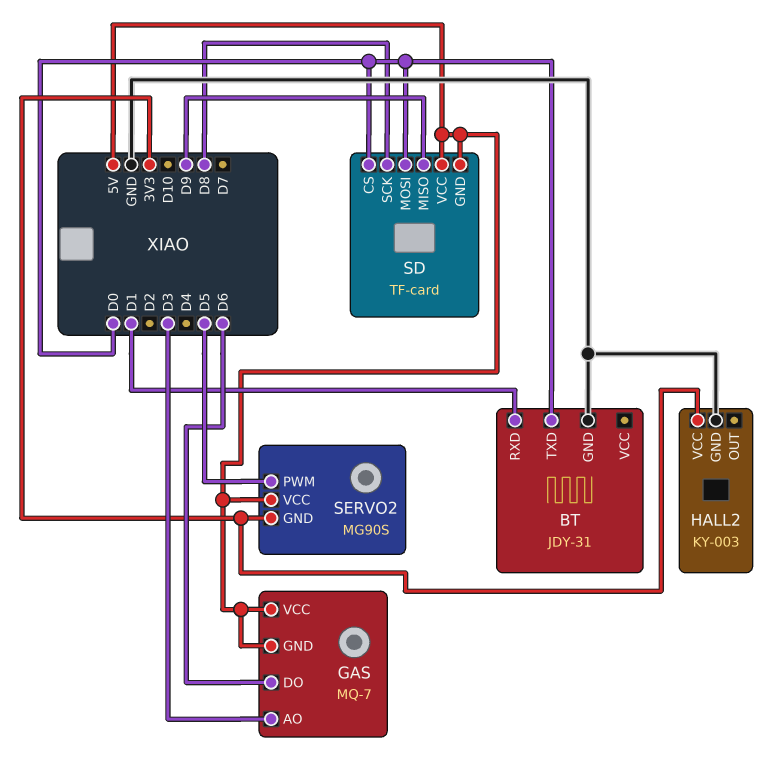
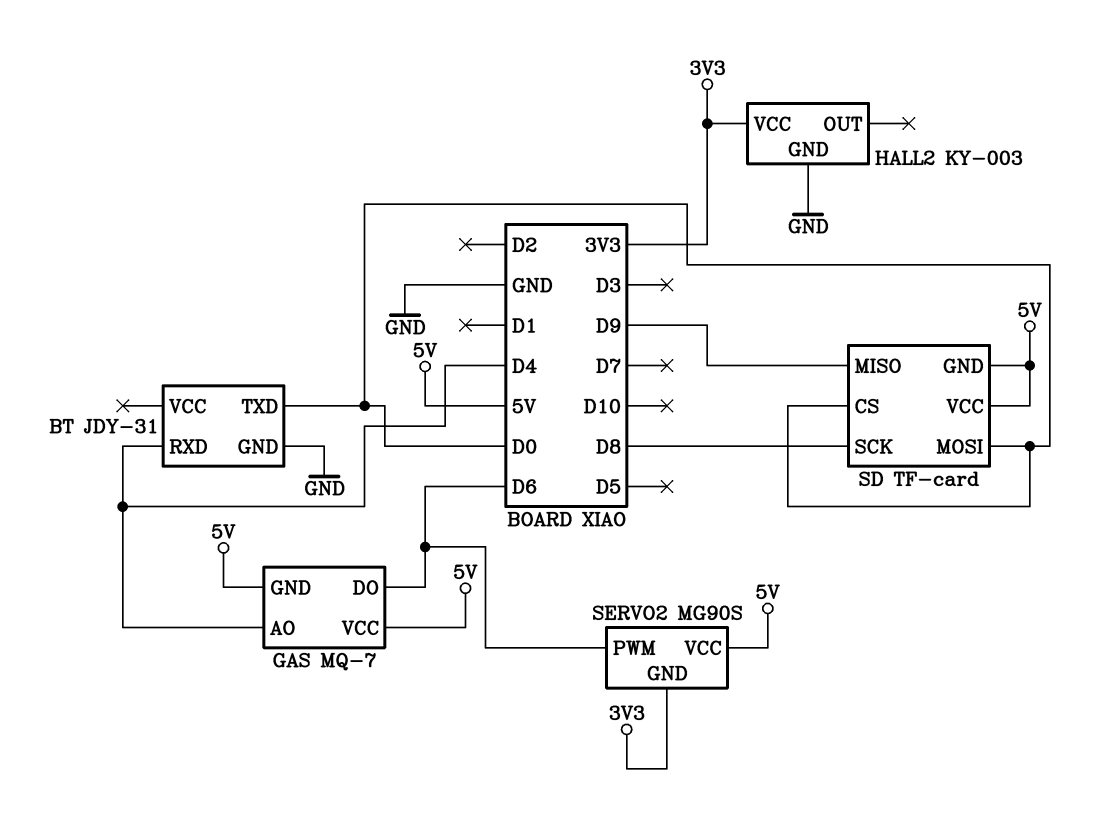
BT pin RXD: D1 -> D4
GAS pin AO: D3 -> D4
SERVO2 pin PWM: D5 -> D6

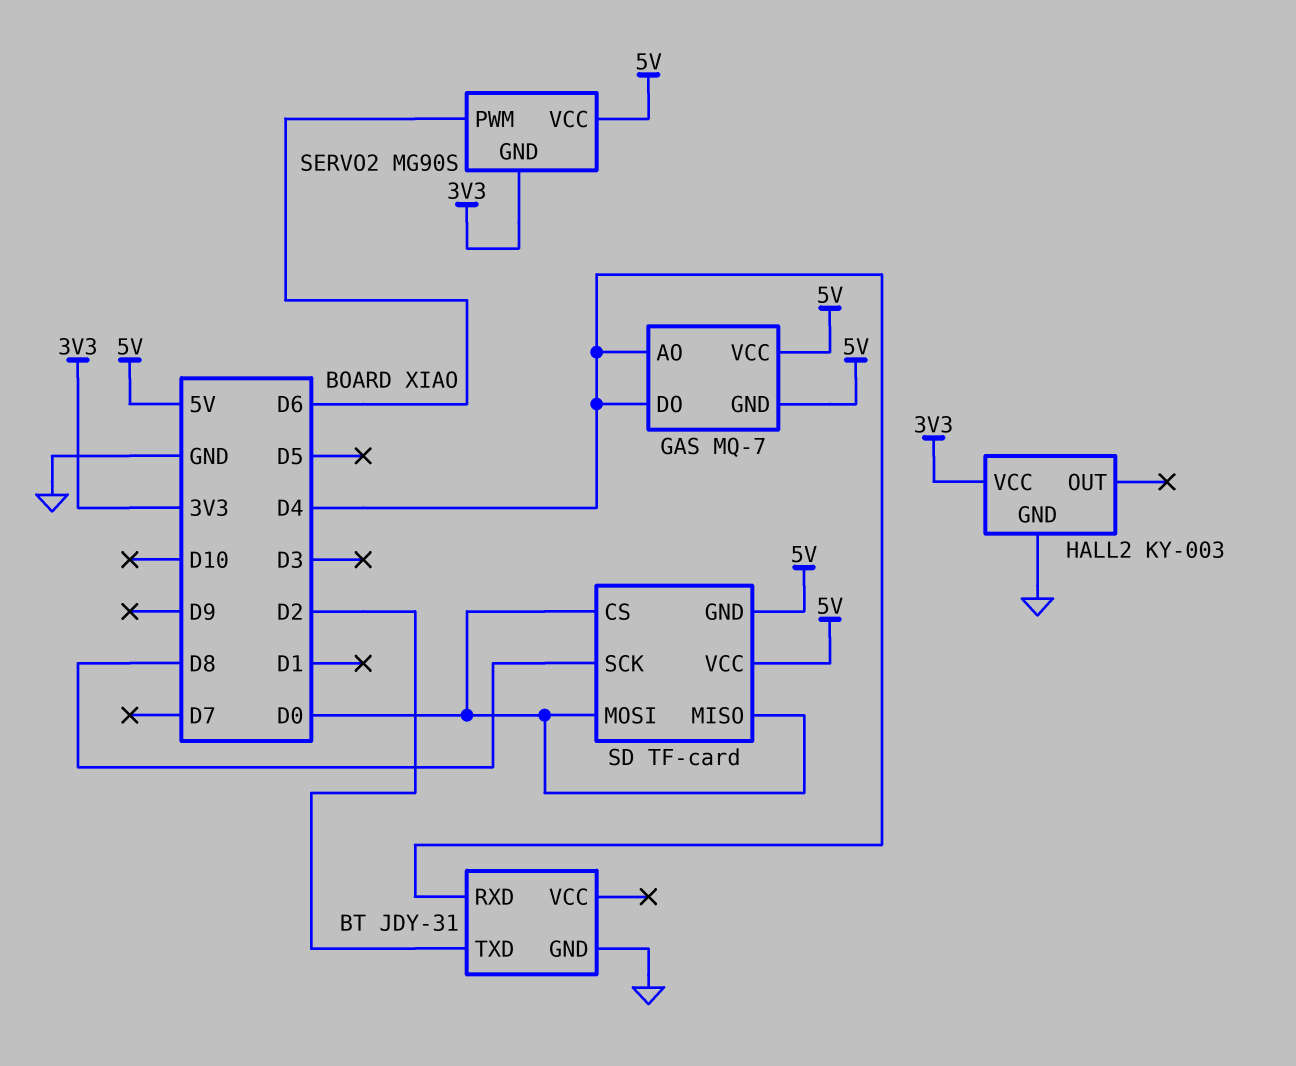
BT pin TXD: D0 -> D2
GAS pin DO: D6 -> D4
SD pin MISO: D9 -> D0

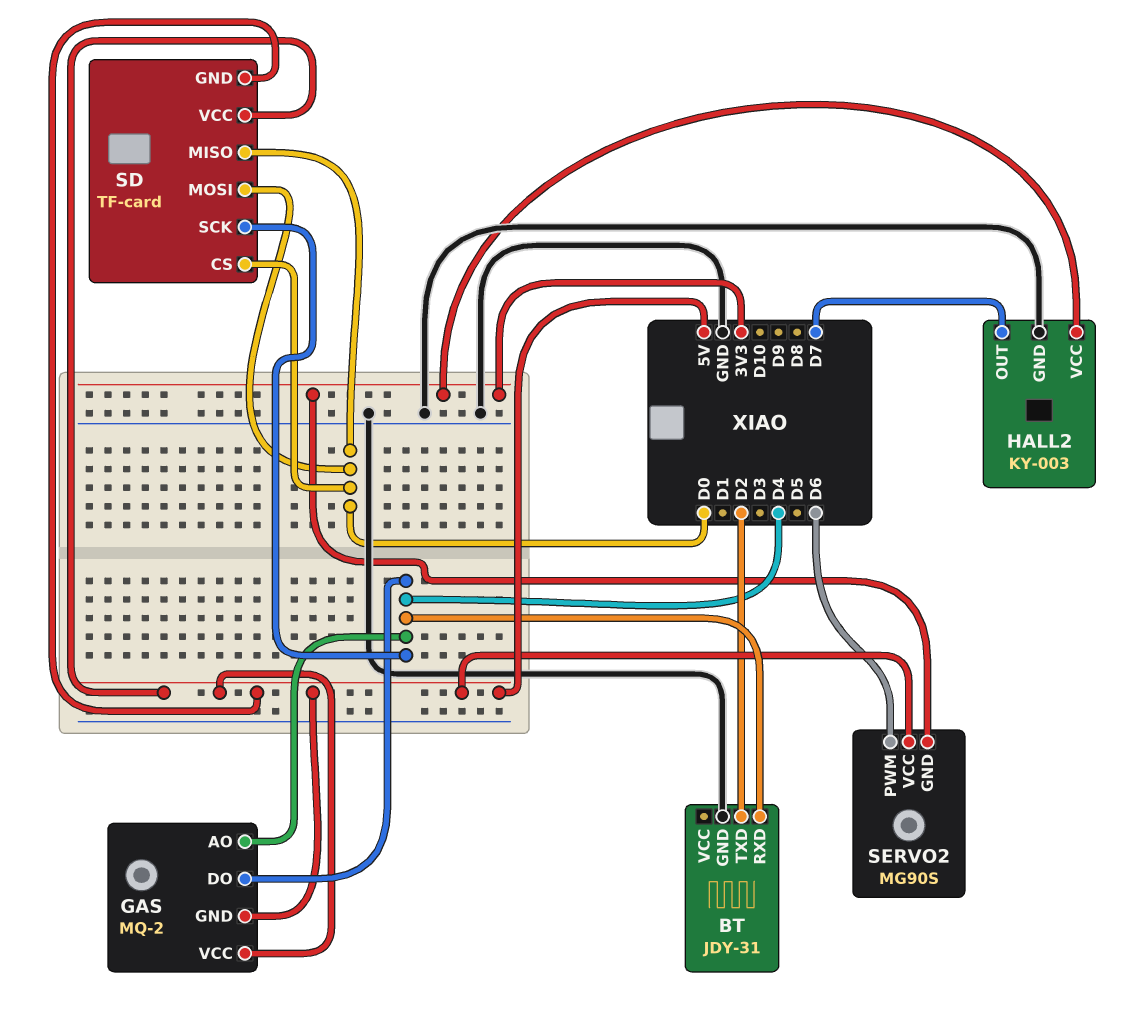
GAS: MQ-7 -> MQ-2
HALL2 pin OUT: none -> D7
SD pin SCK: D8 -> D4

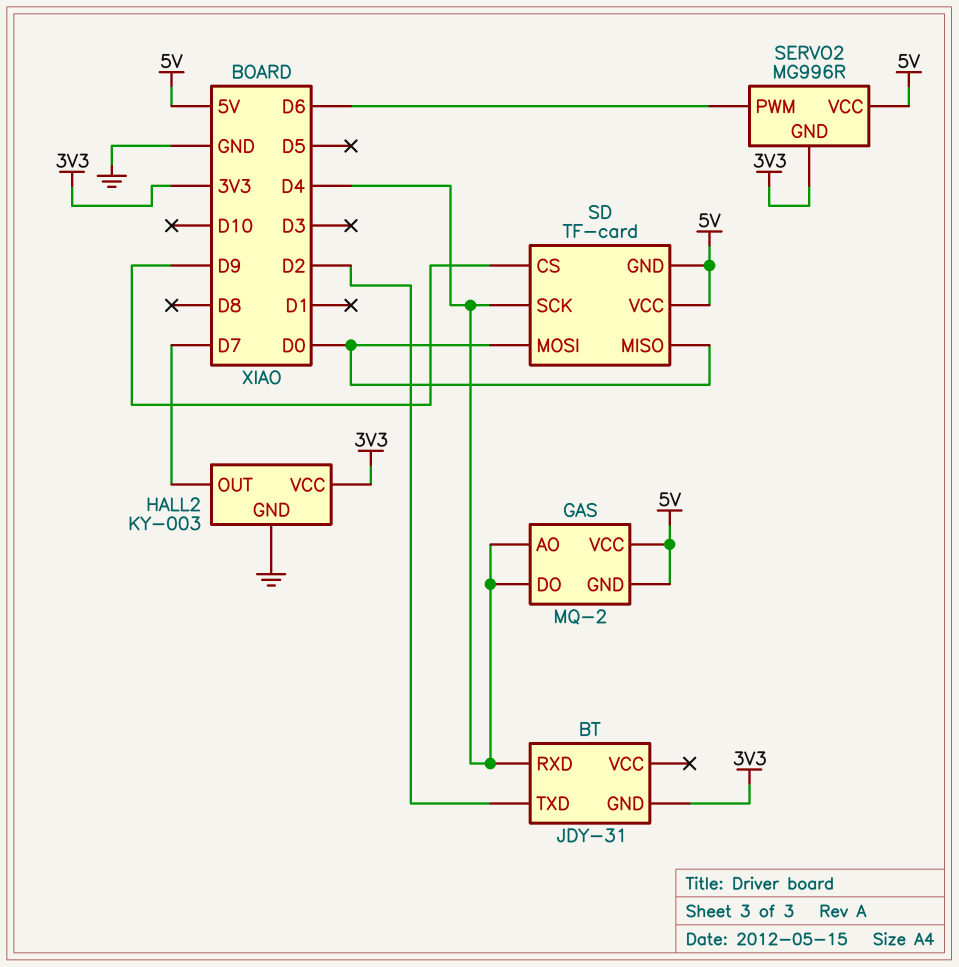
BT pin GND: GND -> 3V3
SD pin CS: D0 -> D9
SERVO2: MG90S -> MG996R

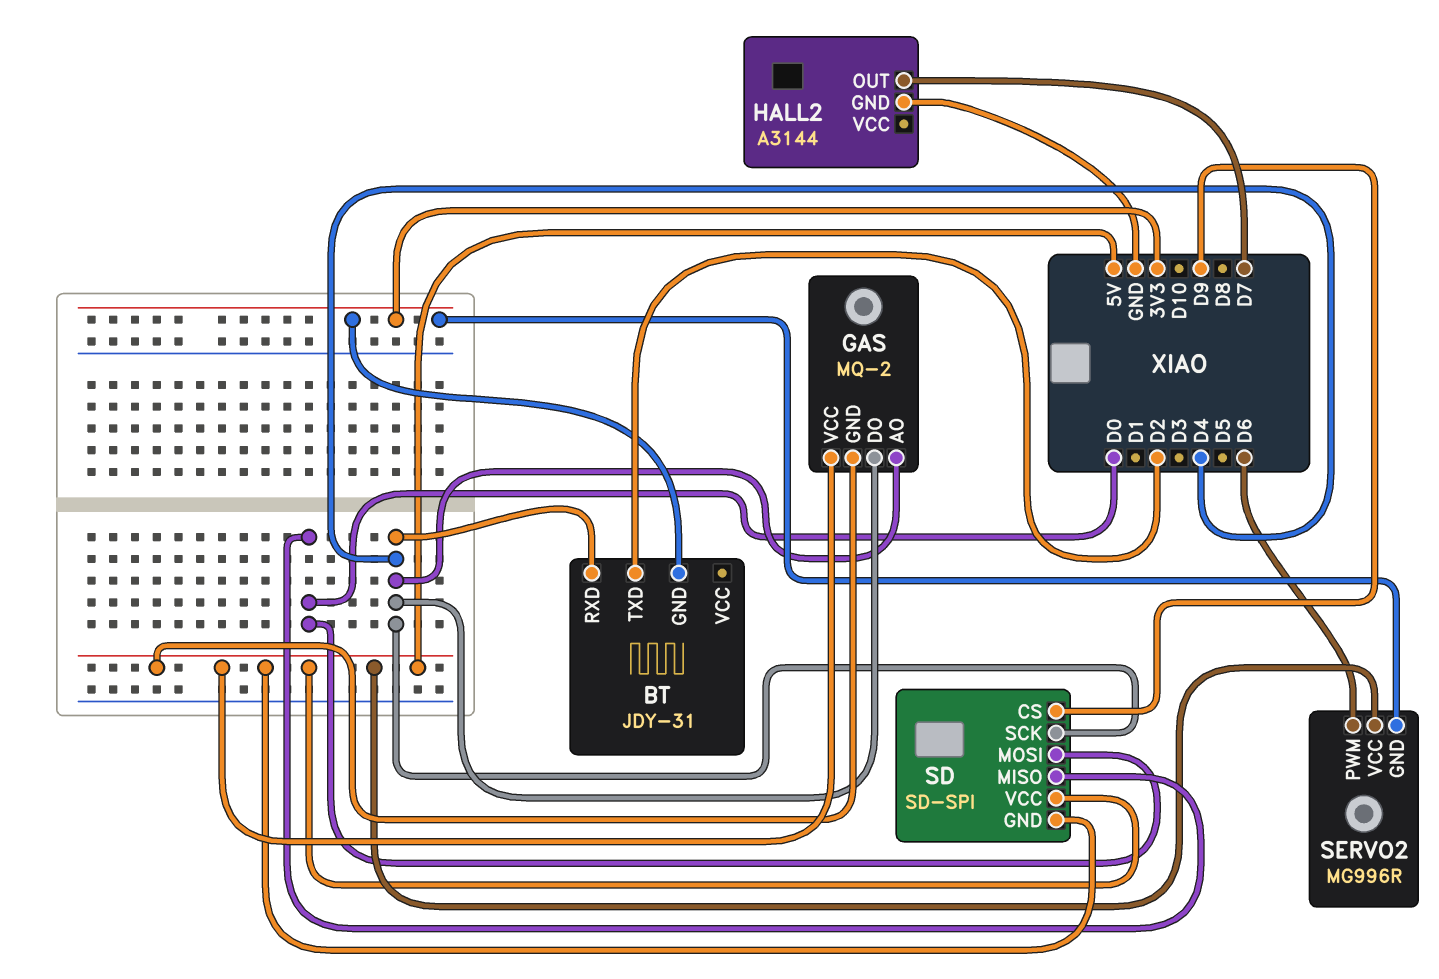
HALL2: KY-003 -> A3144
HALL2 pin VCC: 3V3 -> none
SD: TF-card -> SD-SPI

